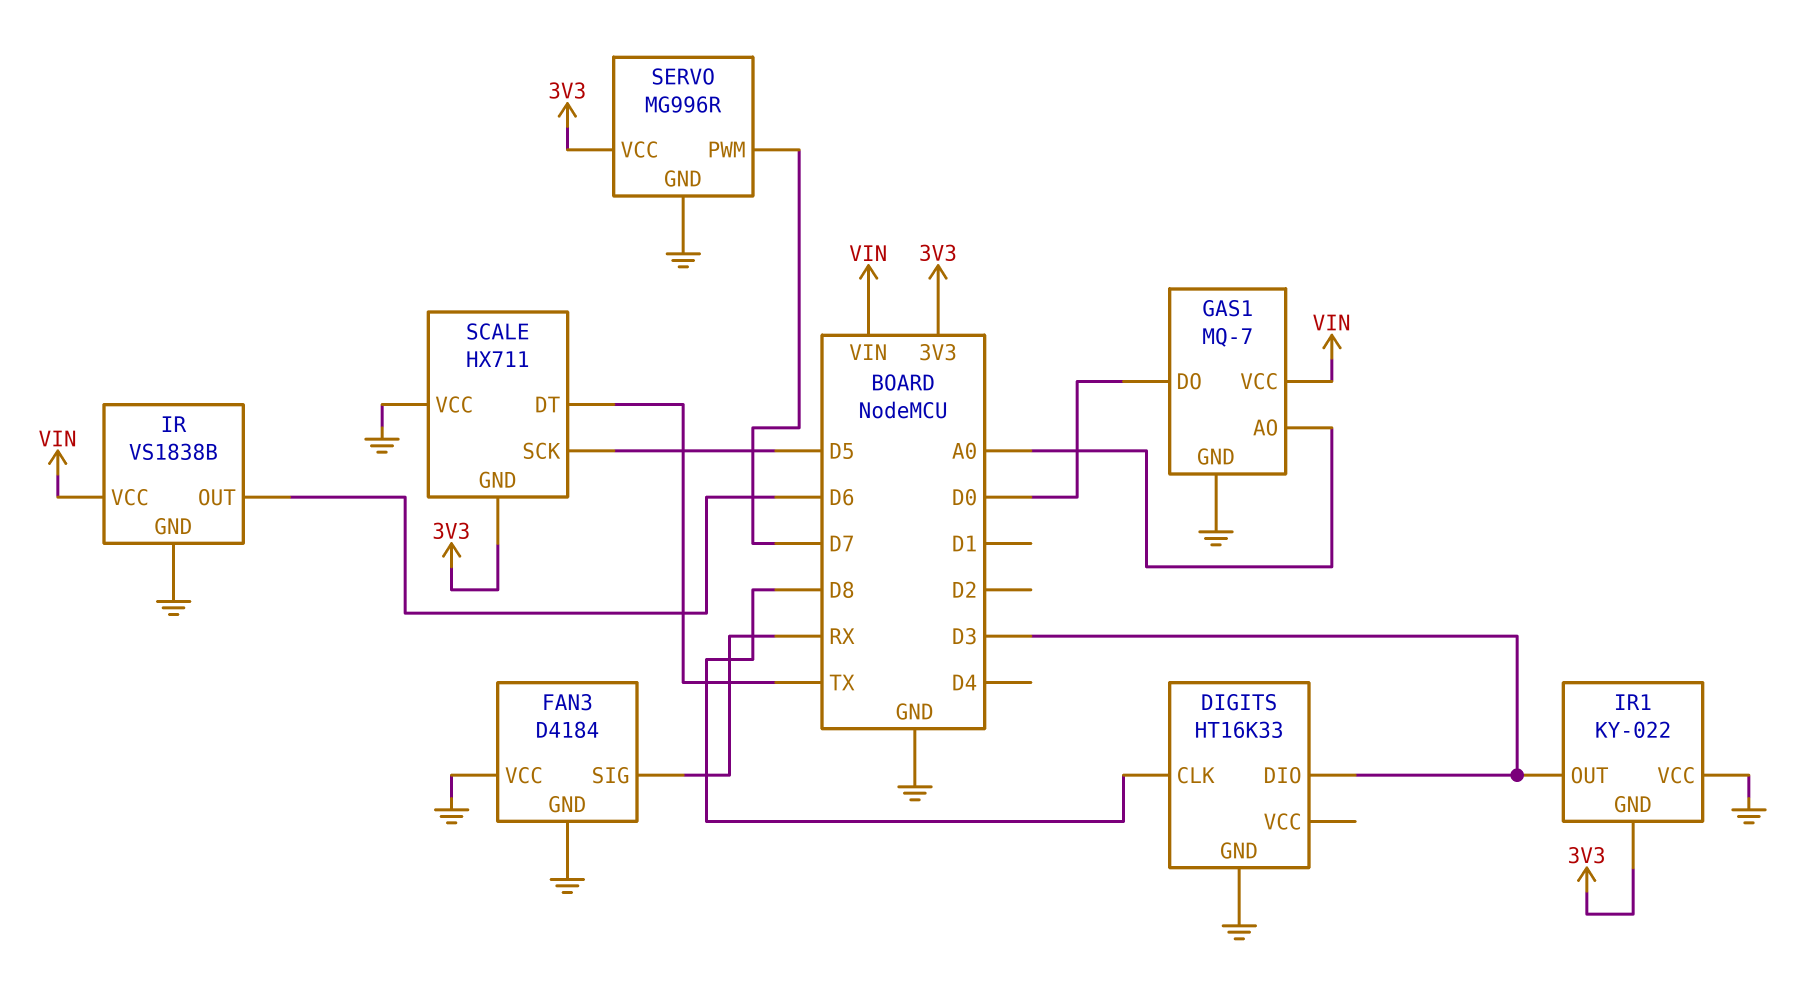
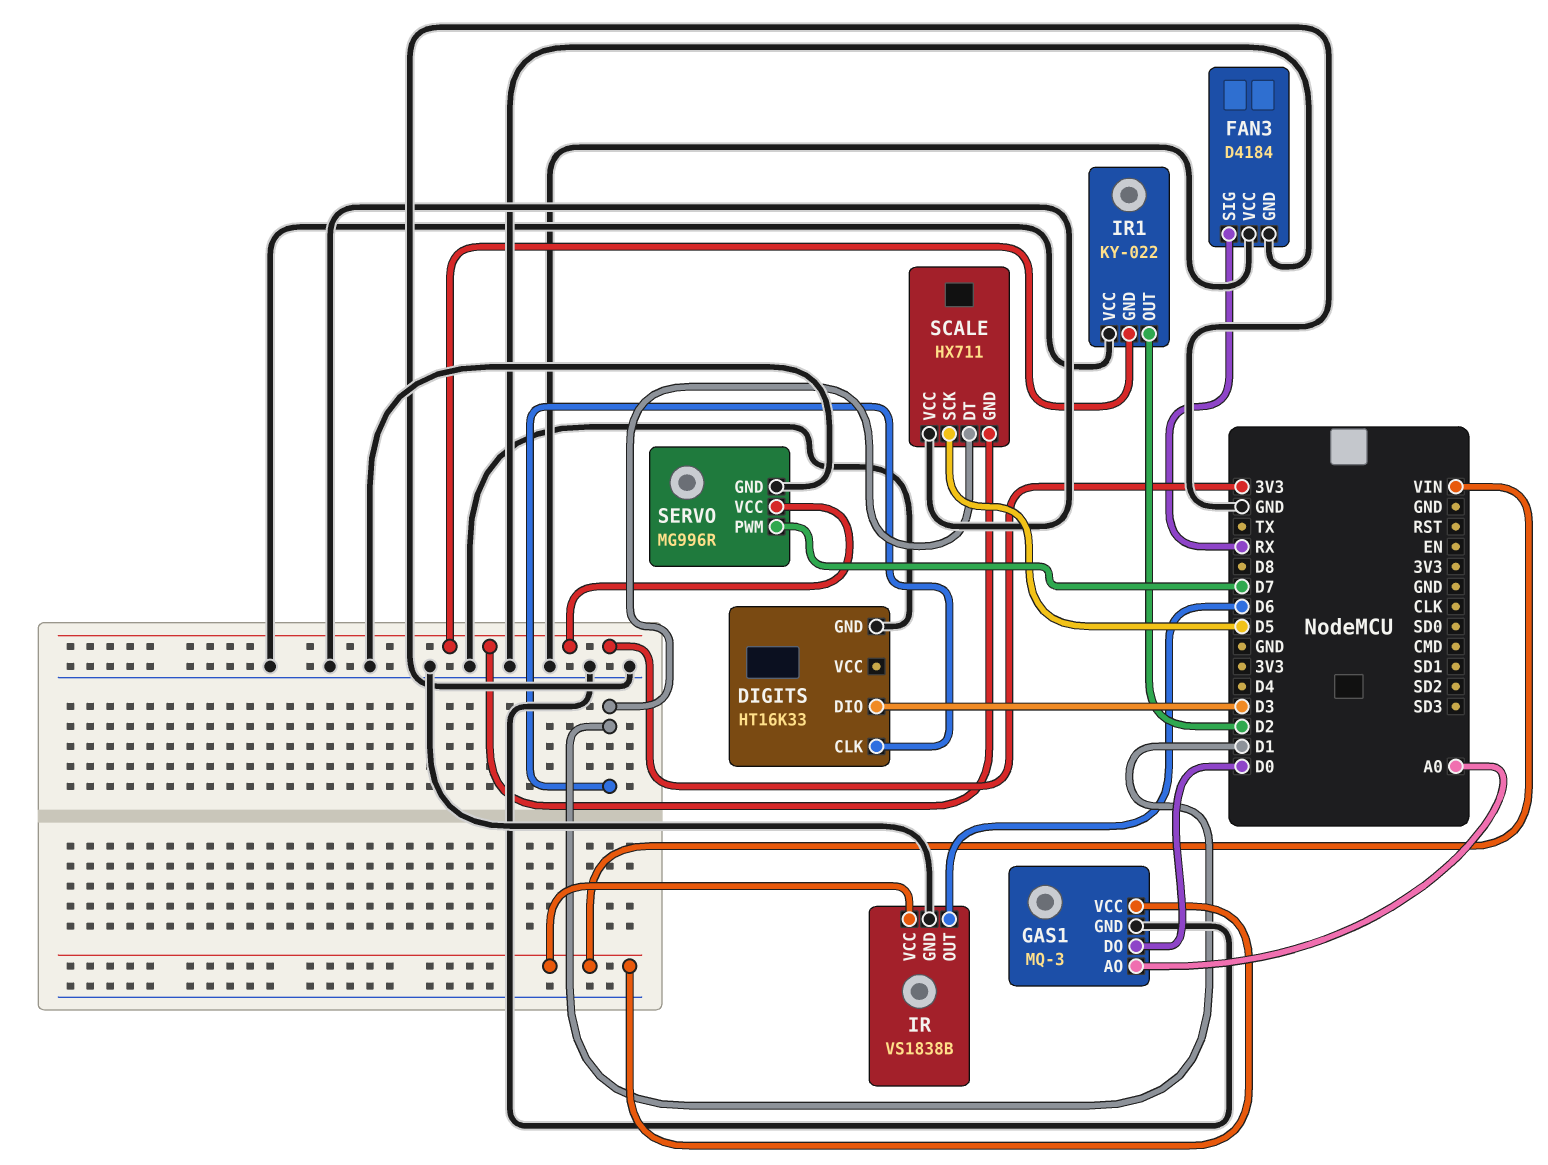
DIGITS pin CLK: D8 -> D1
GAS1: MQ-7 -> MQ-3
IR1 pin OUT: D3 -> D2
SCALE pin DT: TX -> D1

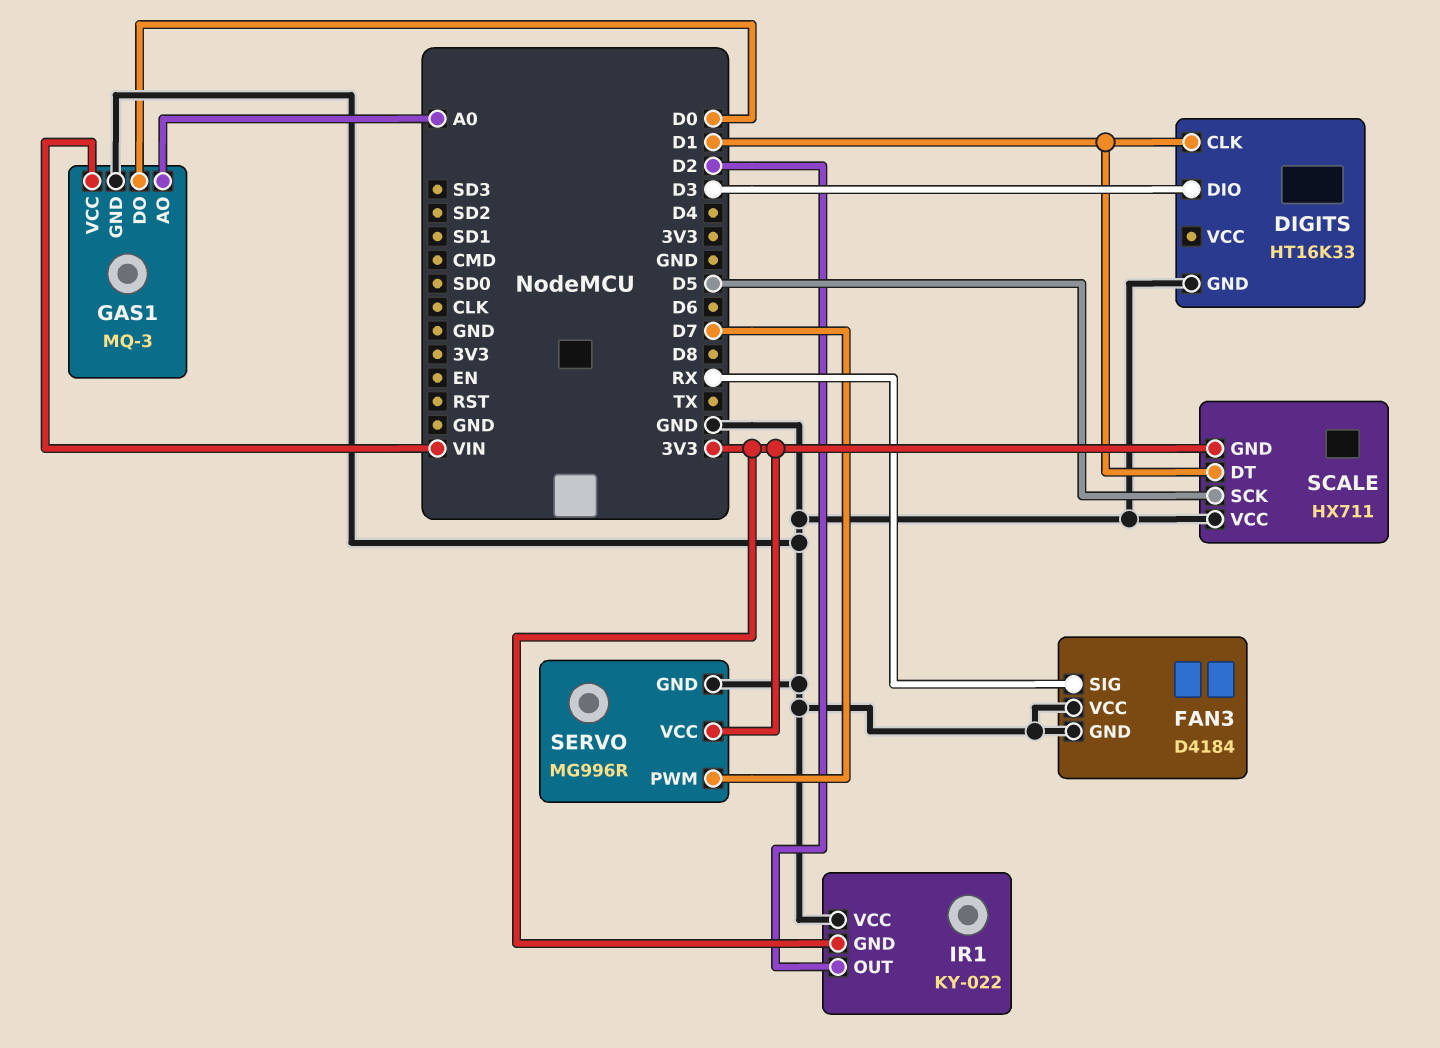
IR: VS1838B -> none
IR pin GND: GND -> none
IR pin OUT: D6 -> none
IR pin VCC: VIN -> none

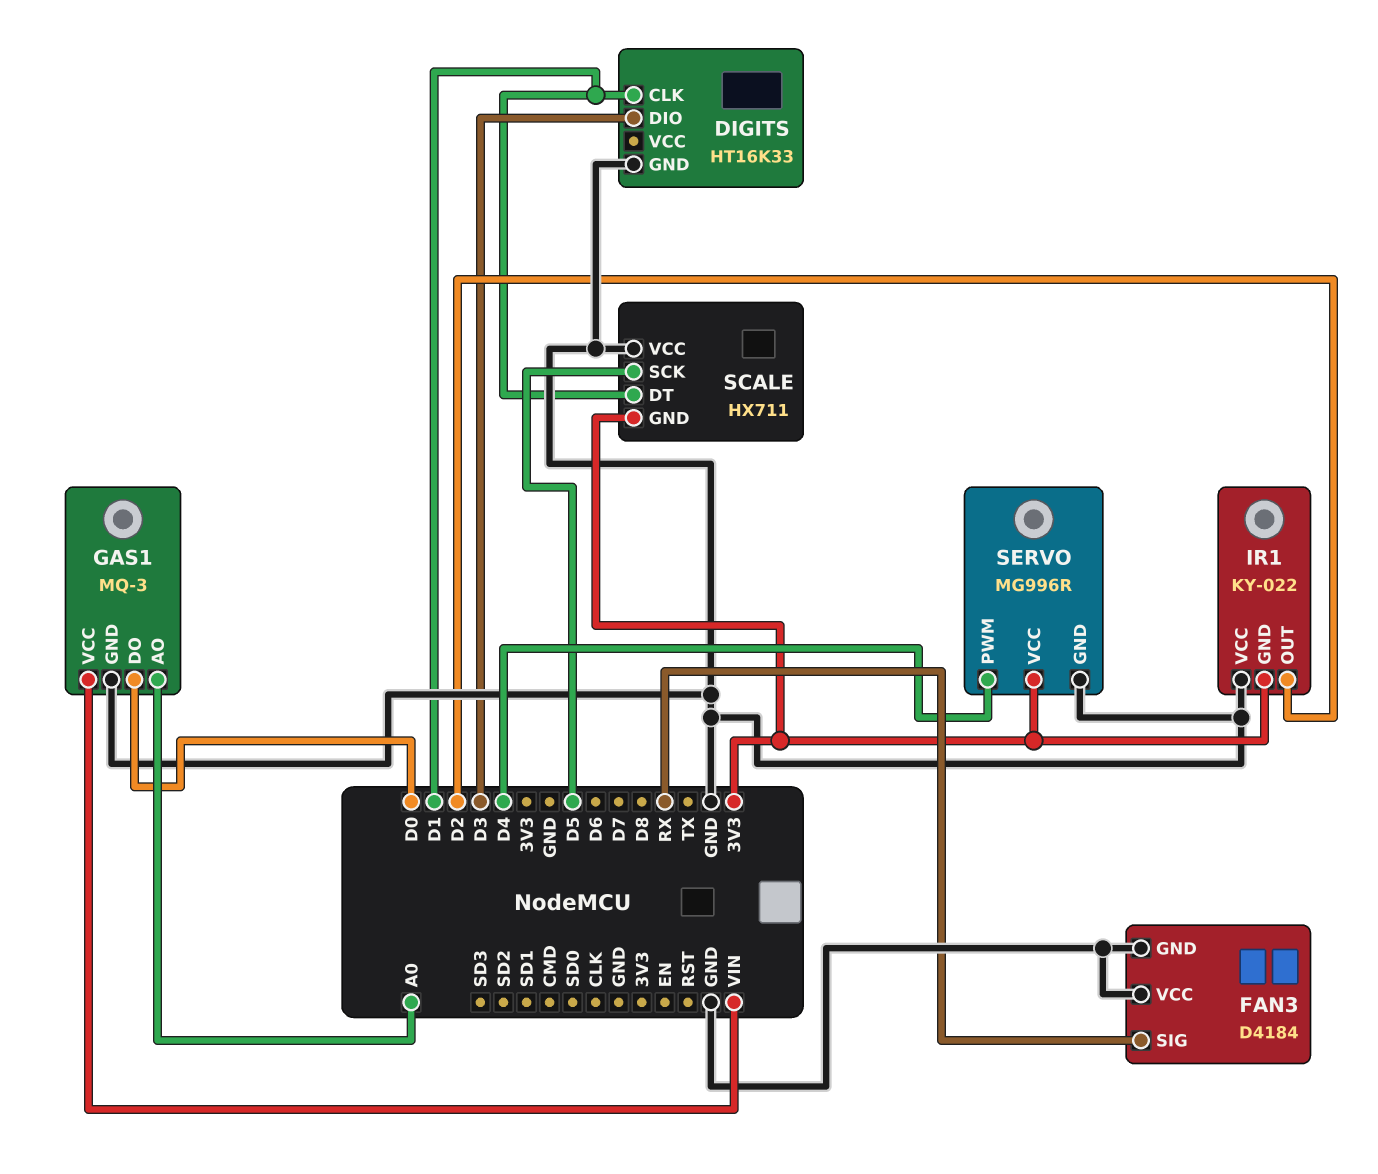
SERVO pin PWM: D7 -> D4

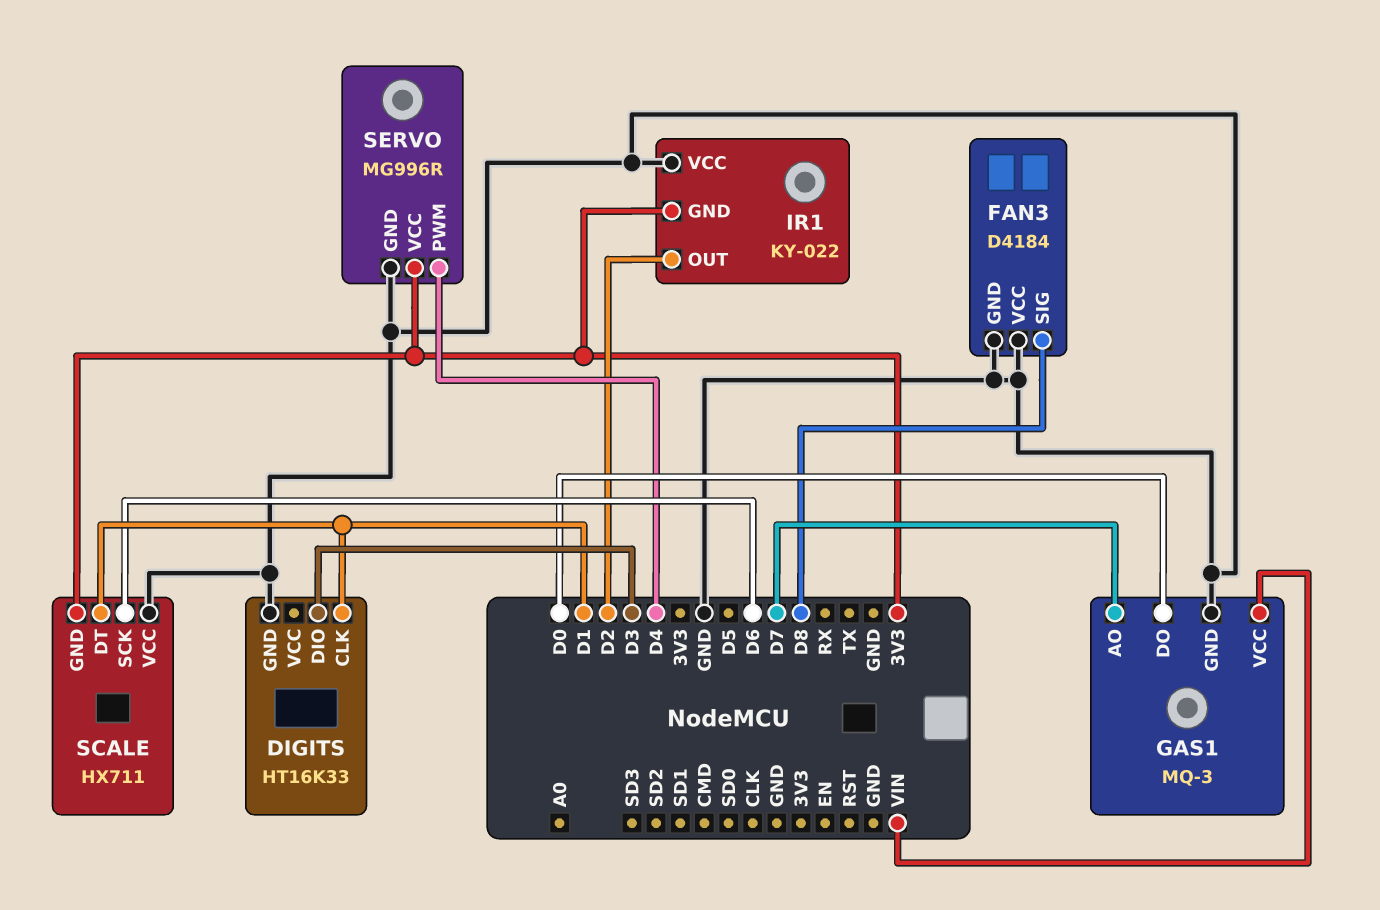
FAN3 pin SIG: RX -> D8
GAS1 pin AO: A0 -> D7
SCALE pin SCK: D5 -> D6

